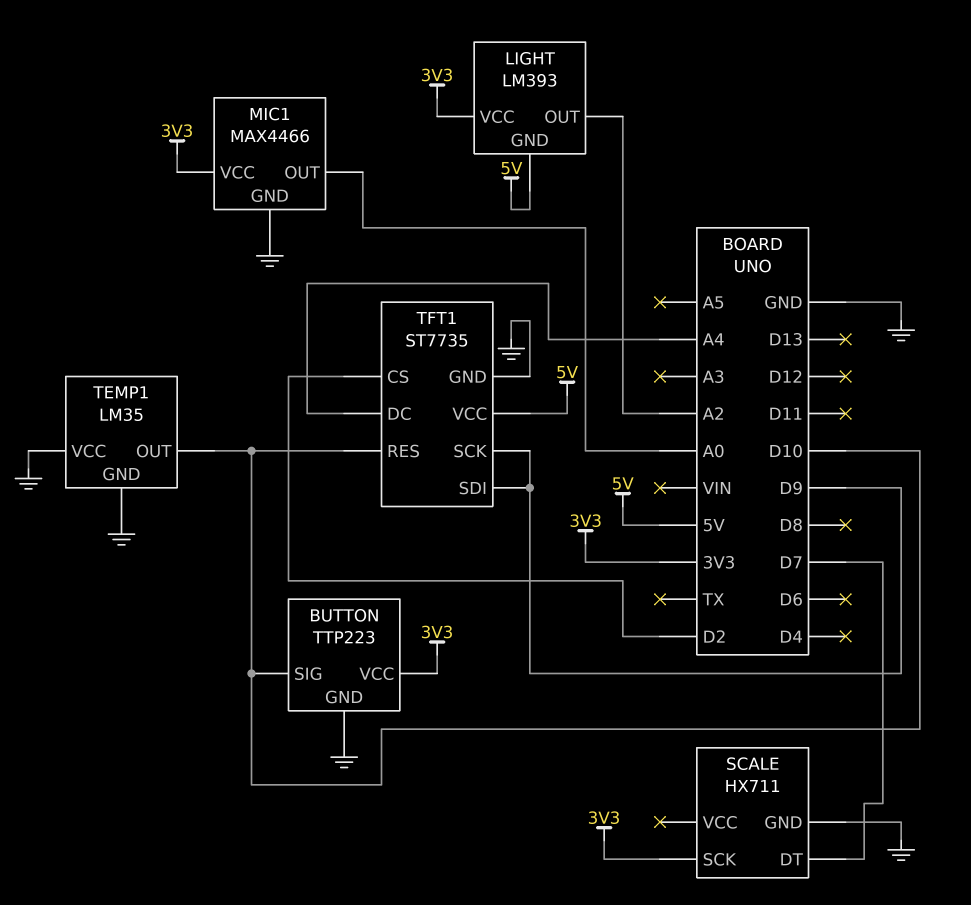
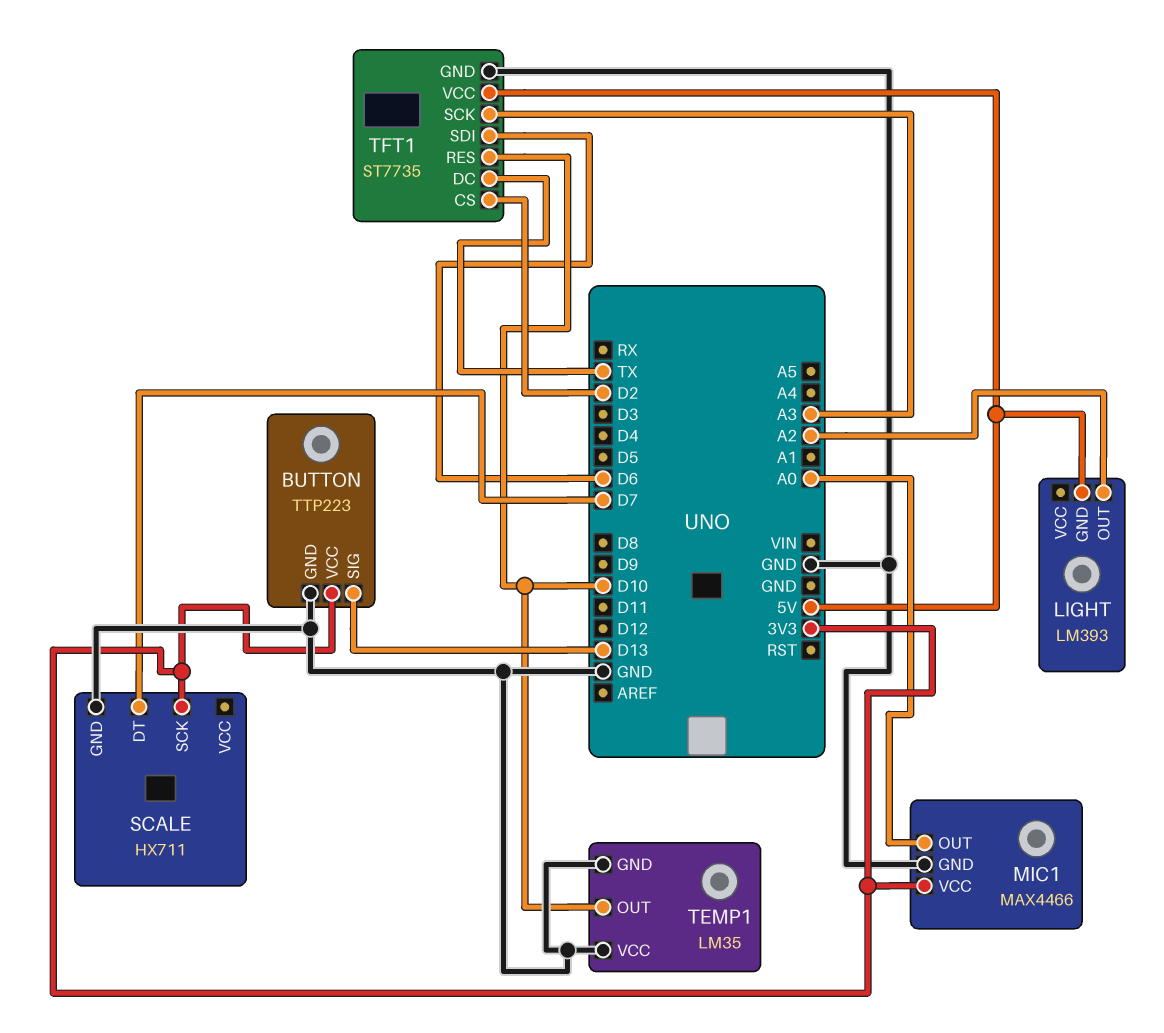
BUTTON pin SIG: D10 -> D13
LIGHT pin VCC: 3V3 -> none
TFT1 pin DC: A4 -> TX
TFT1 pin SCK: D9 -> A3
TFT1 pin SDI: D9 -> D6

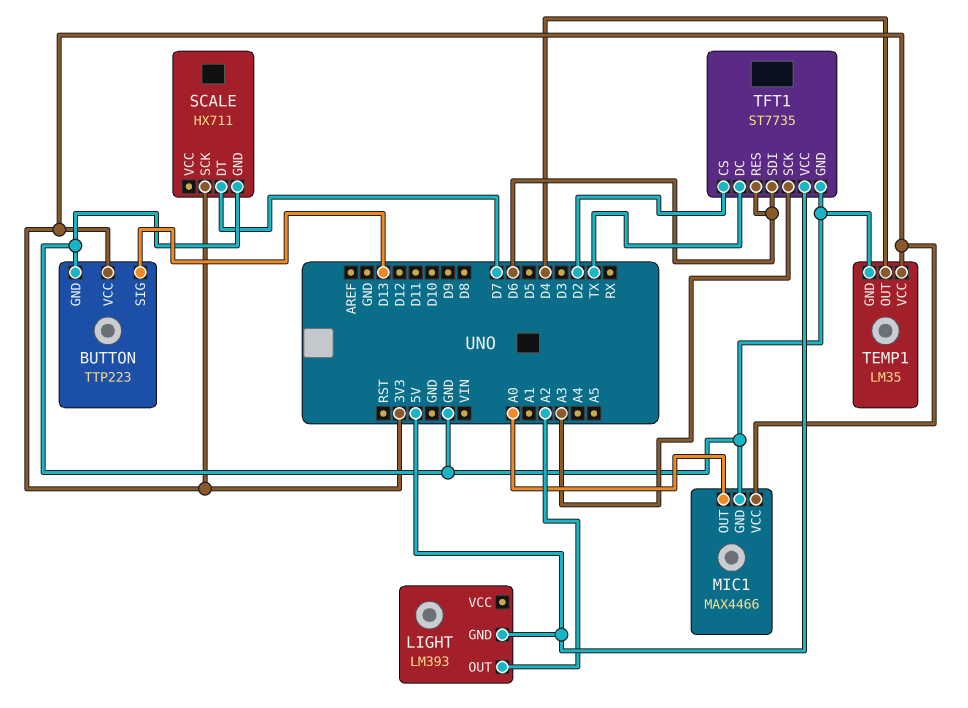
TEMP1 pin OUT: D10 -> D4
TEMP1 pin VCC: GND -> 3V3
TFT1 pin RES: D10 -> D6

